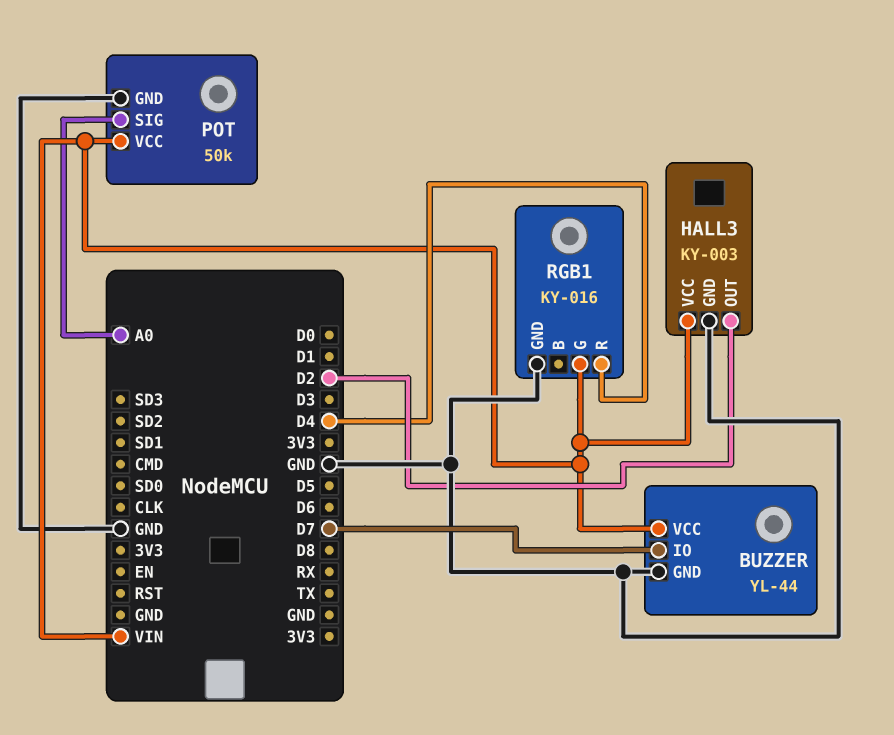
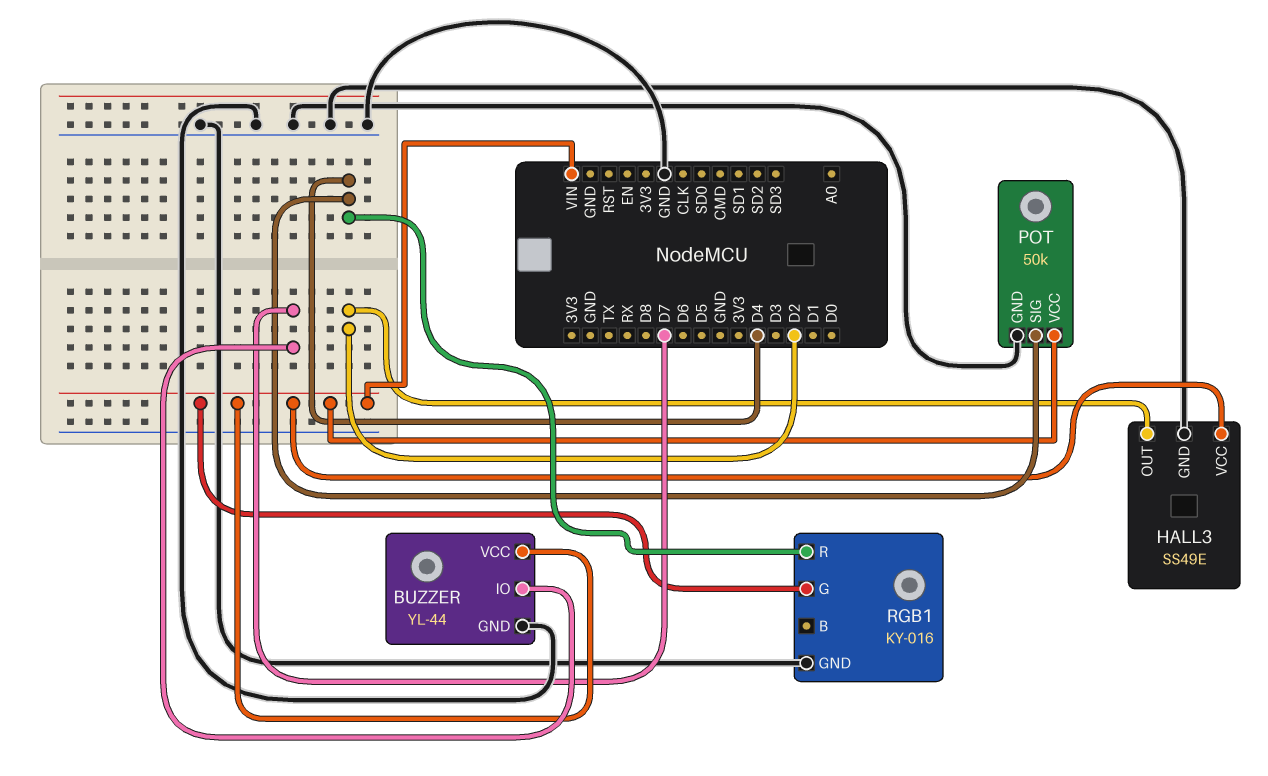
HALL3: KY-003 -> SS49E
POT pin SIG: A0 -> D4

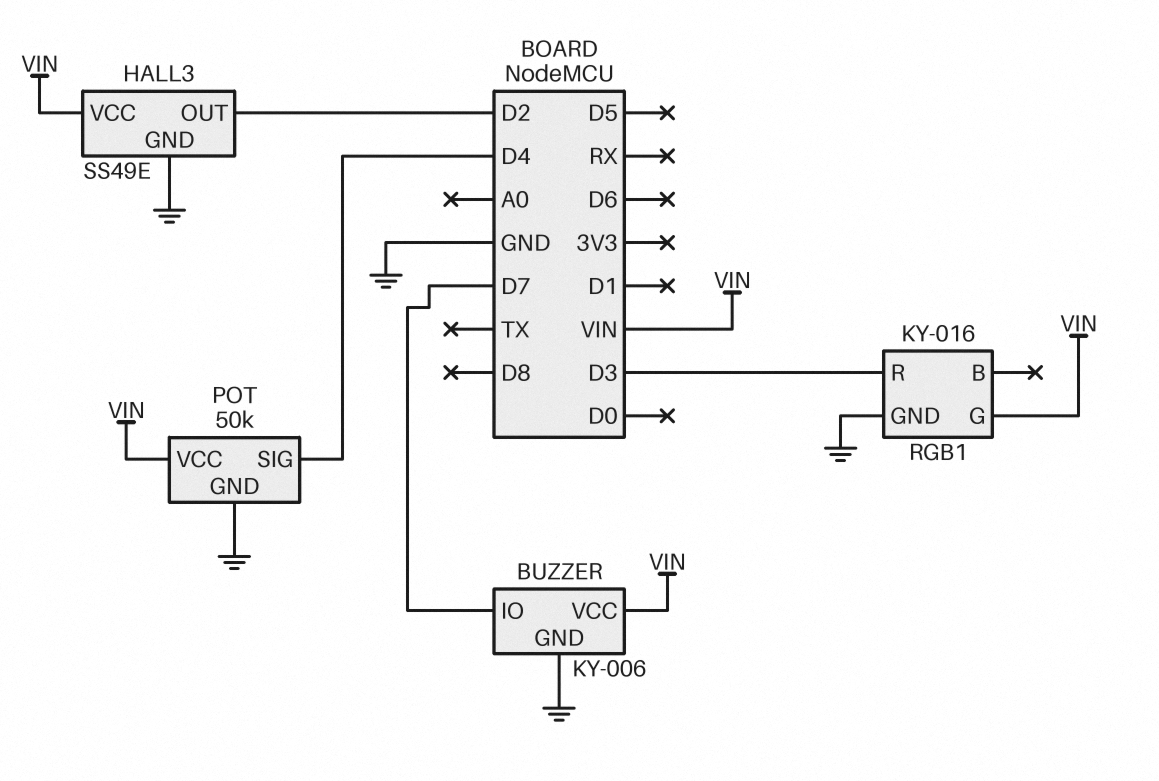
BUZZER: YL-44 -> KY-006
RGB1 pin R: D4 -> D3

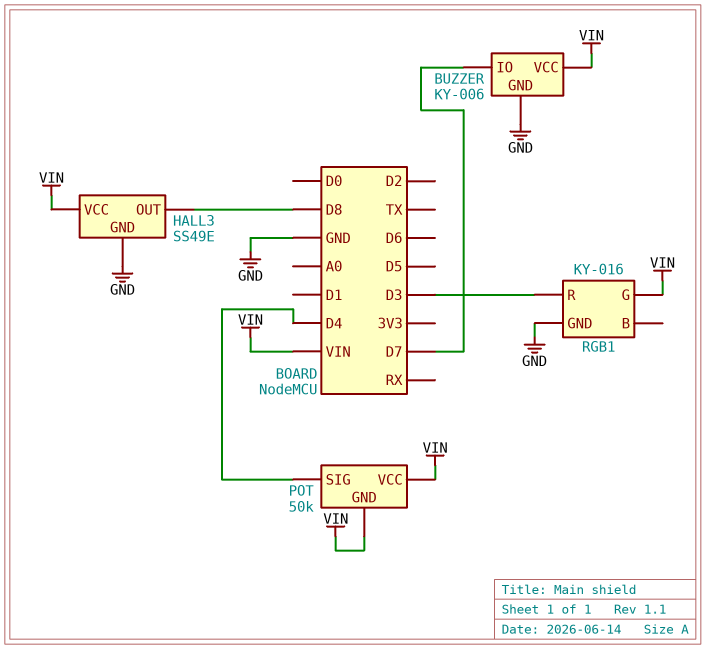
HALL3 pin OUT: D2 -> D8
POT pin GND: GND -> VIN

